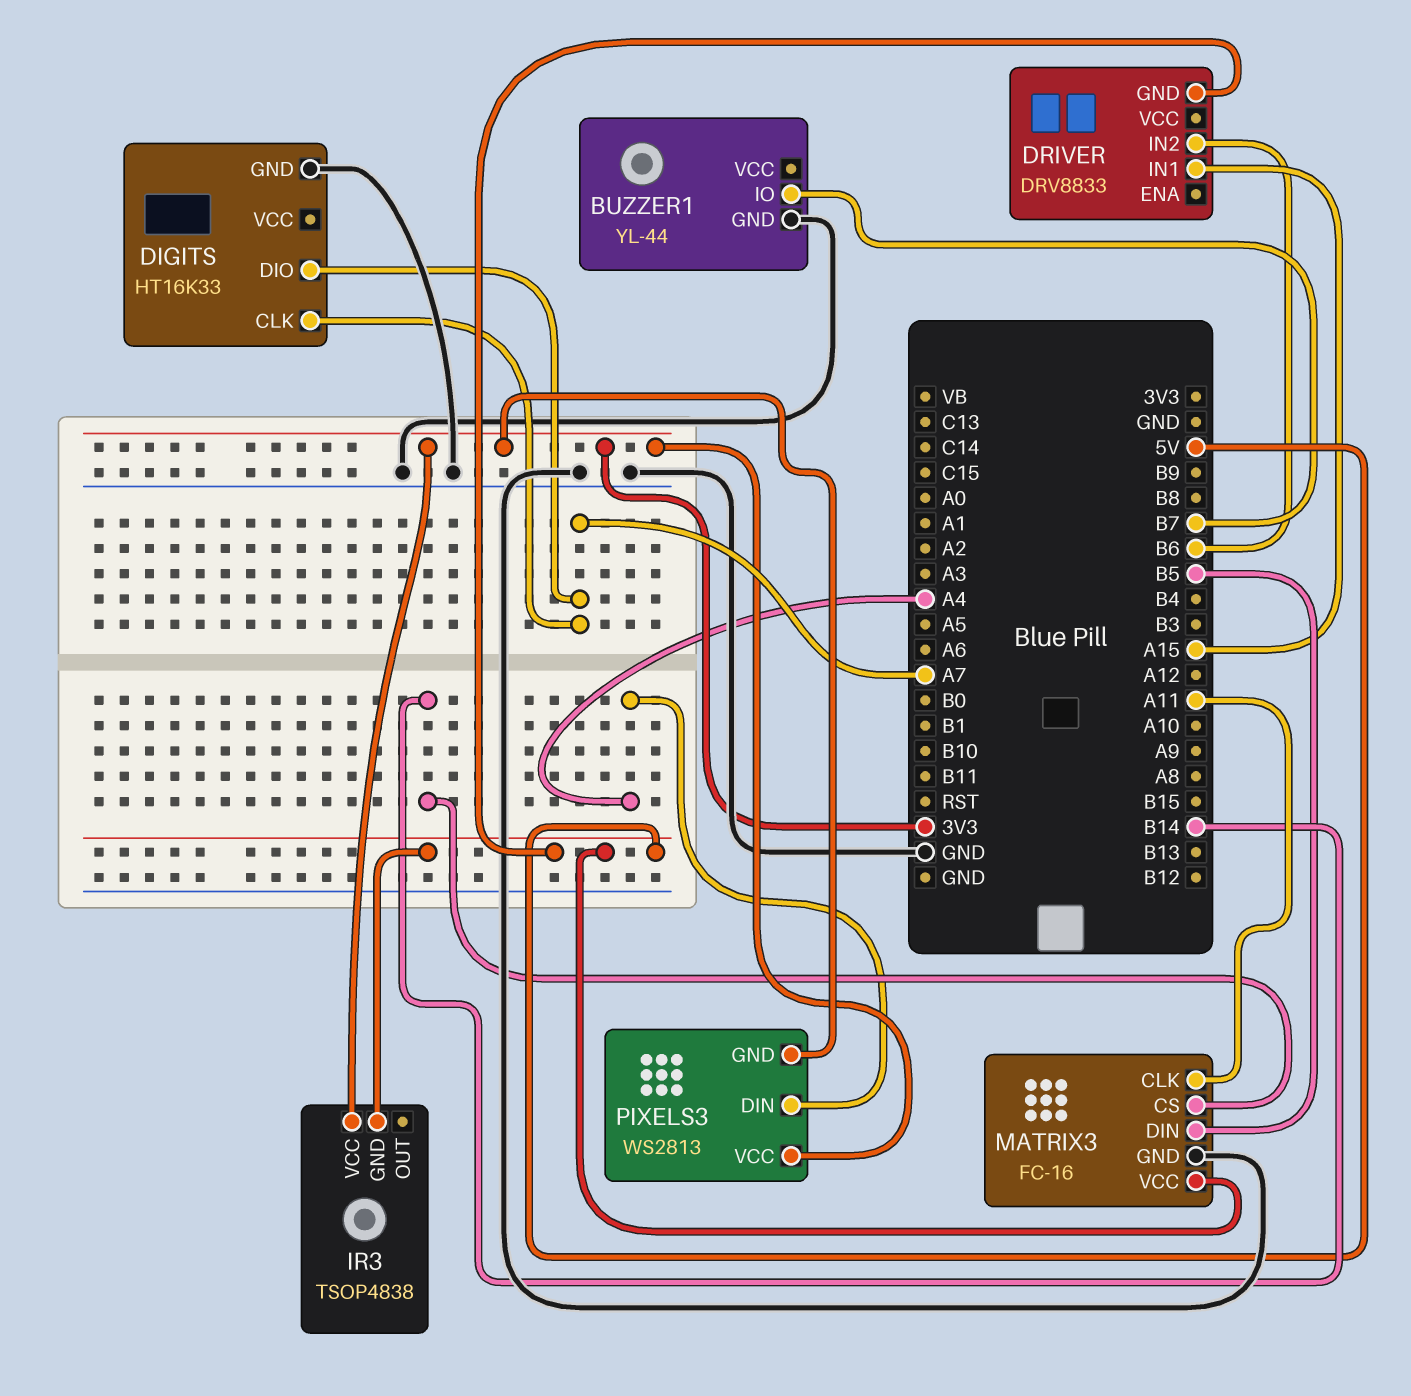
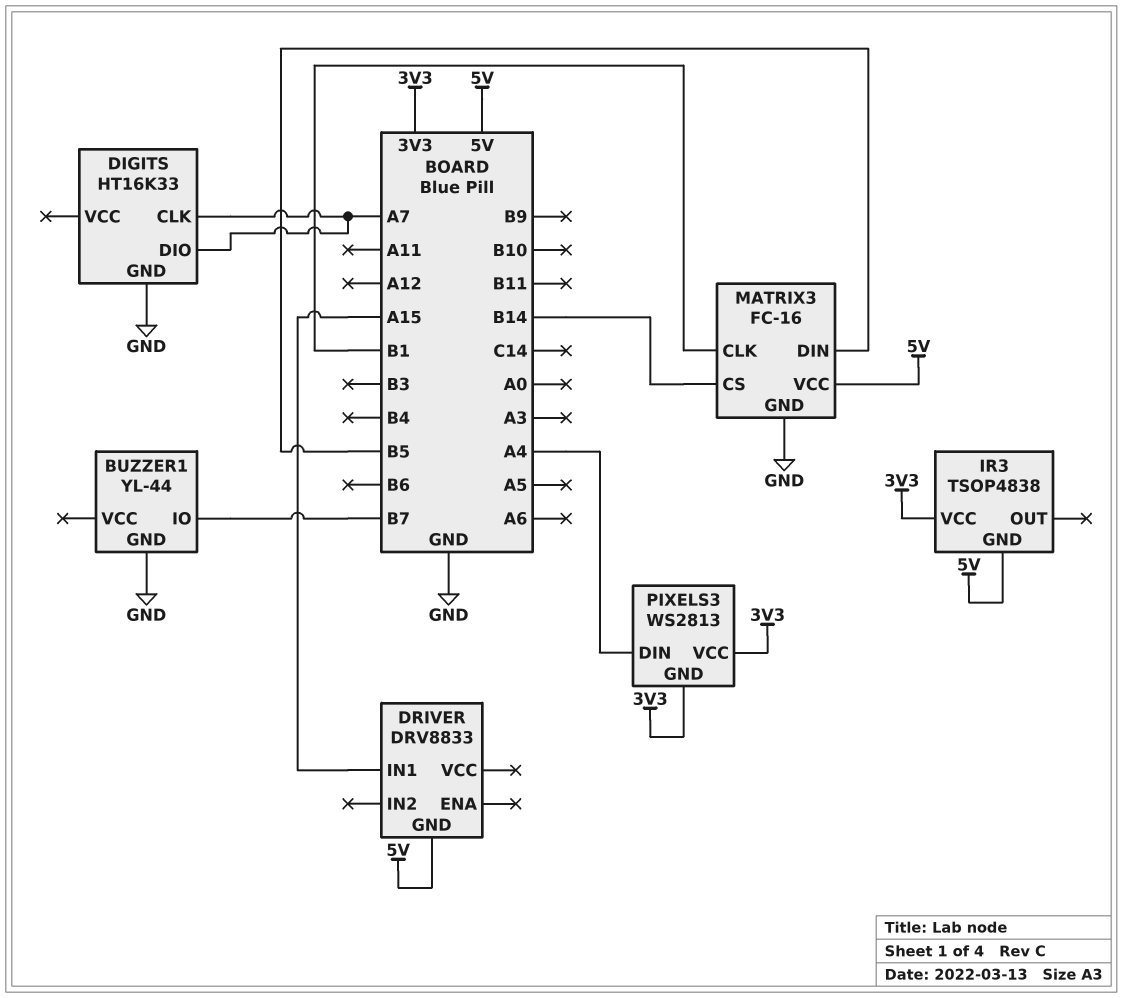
DRIVER pin IN2: B6 -> none
MATRIX3 pin CLK: A11 -> B1

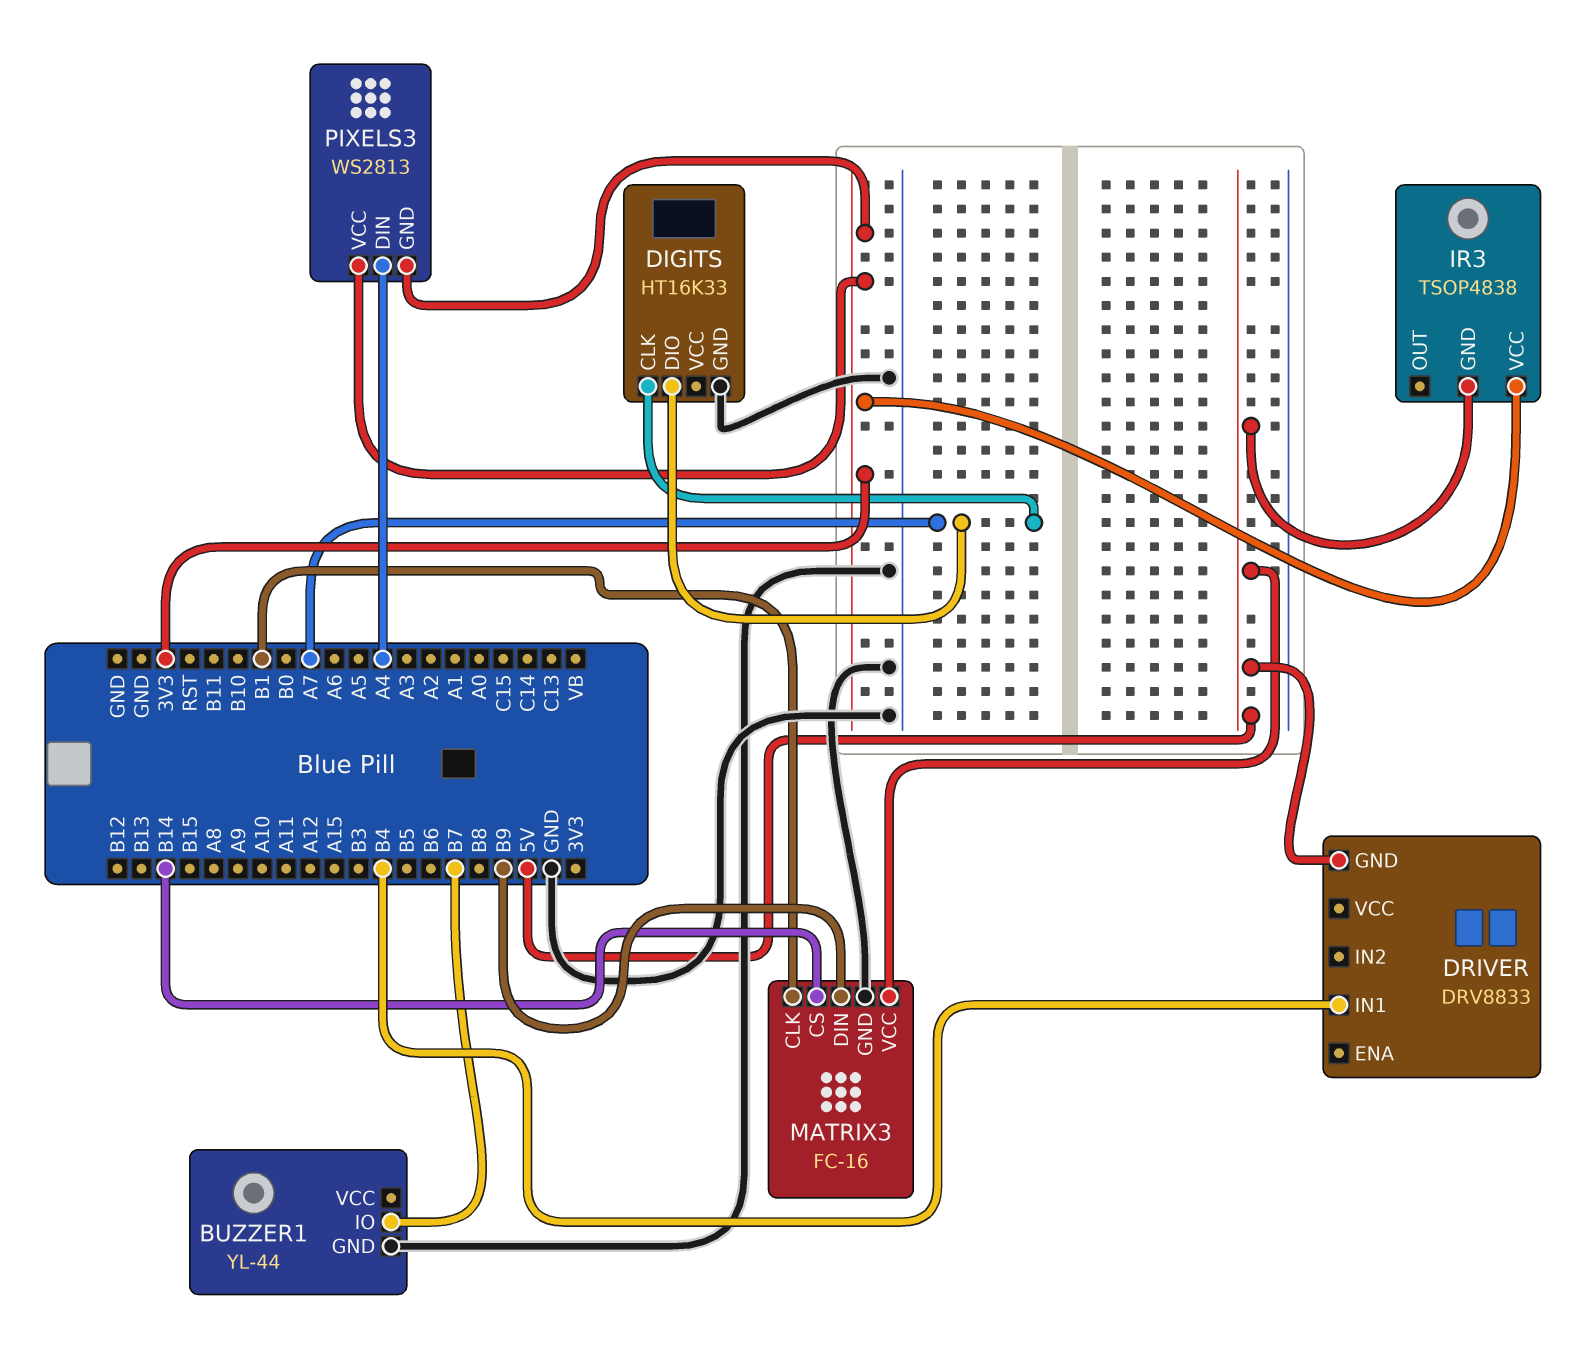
DRIVER pin IN1: A15 -> B4
MATRIX3 pin DIN: B5 -> B9

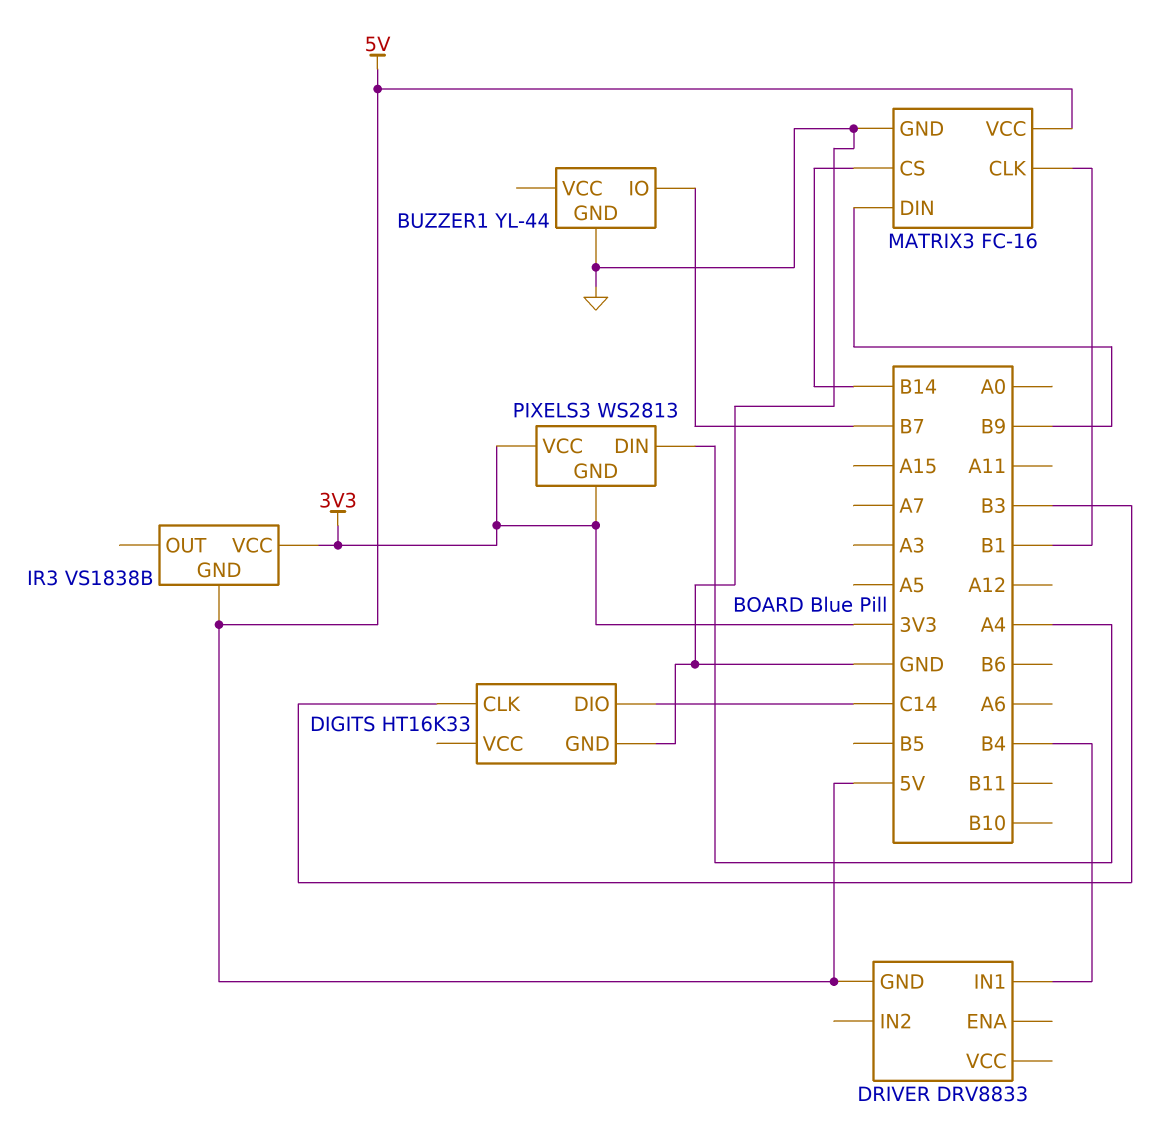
DIGITS pin CLK: A7 -> B3
DIGITS pin DIO: A7 -> C14
IR3: TSOP4838 -> VS1838B

